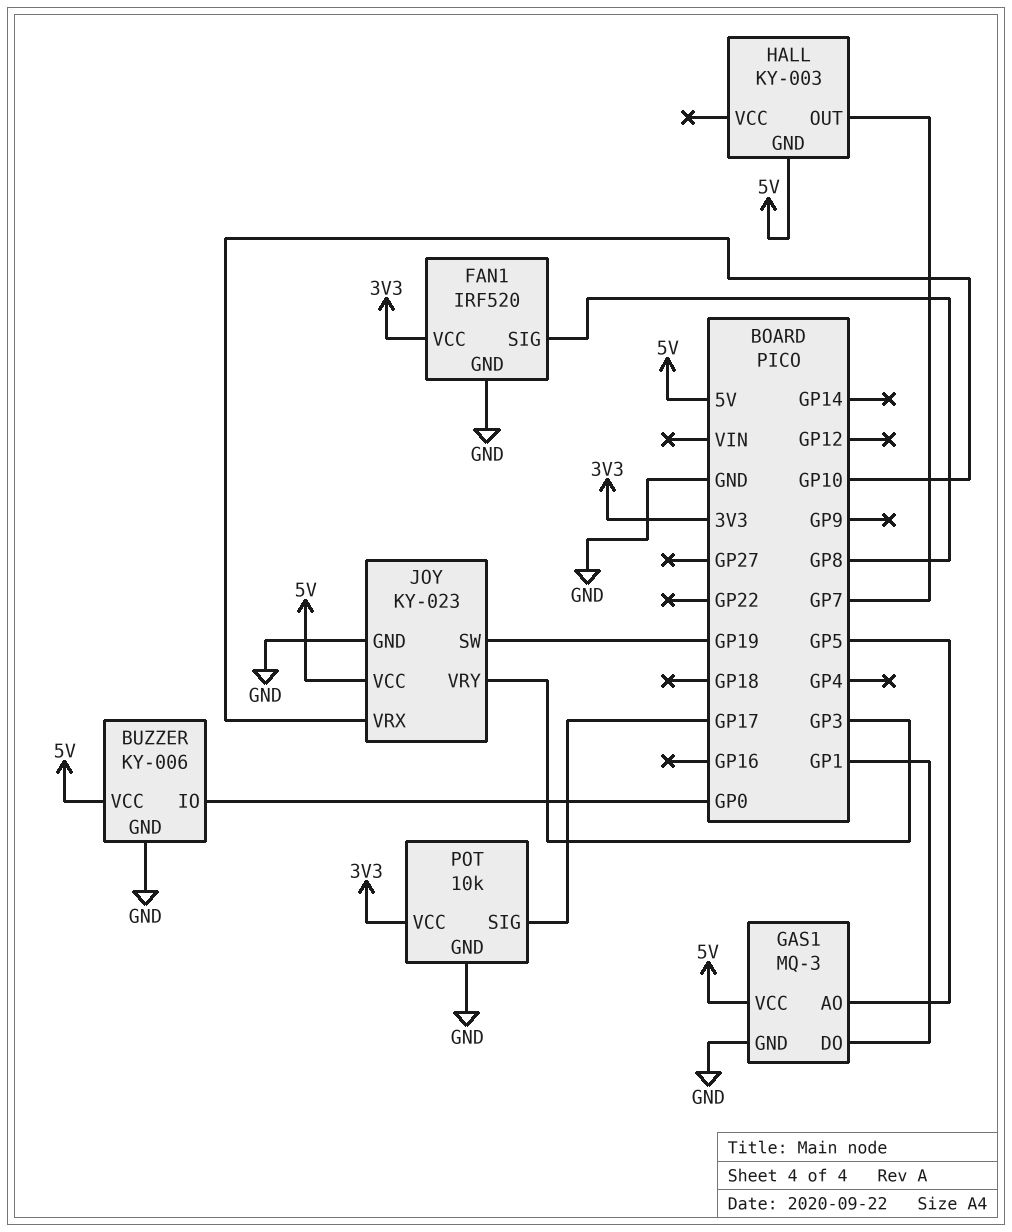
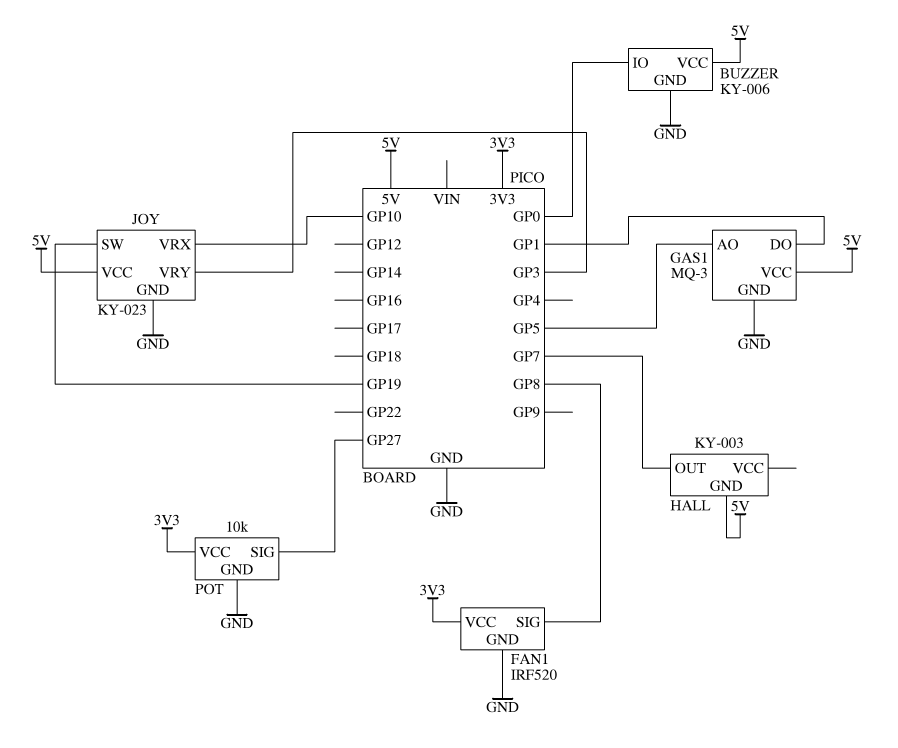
POT pin SIG: GP17 -> GP27

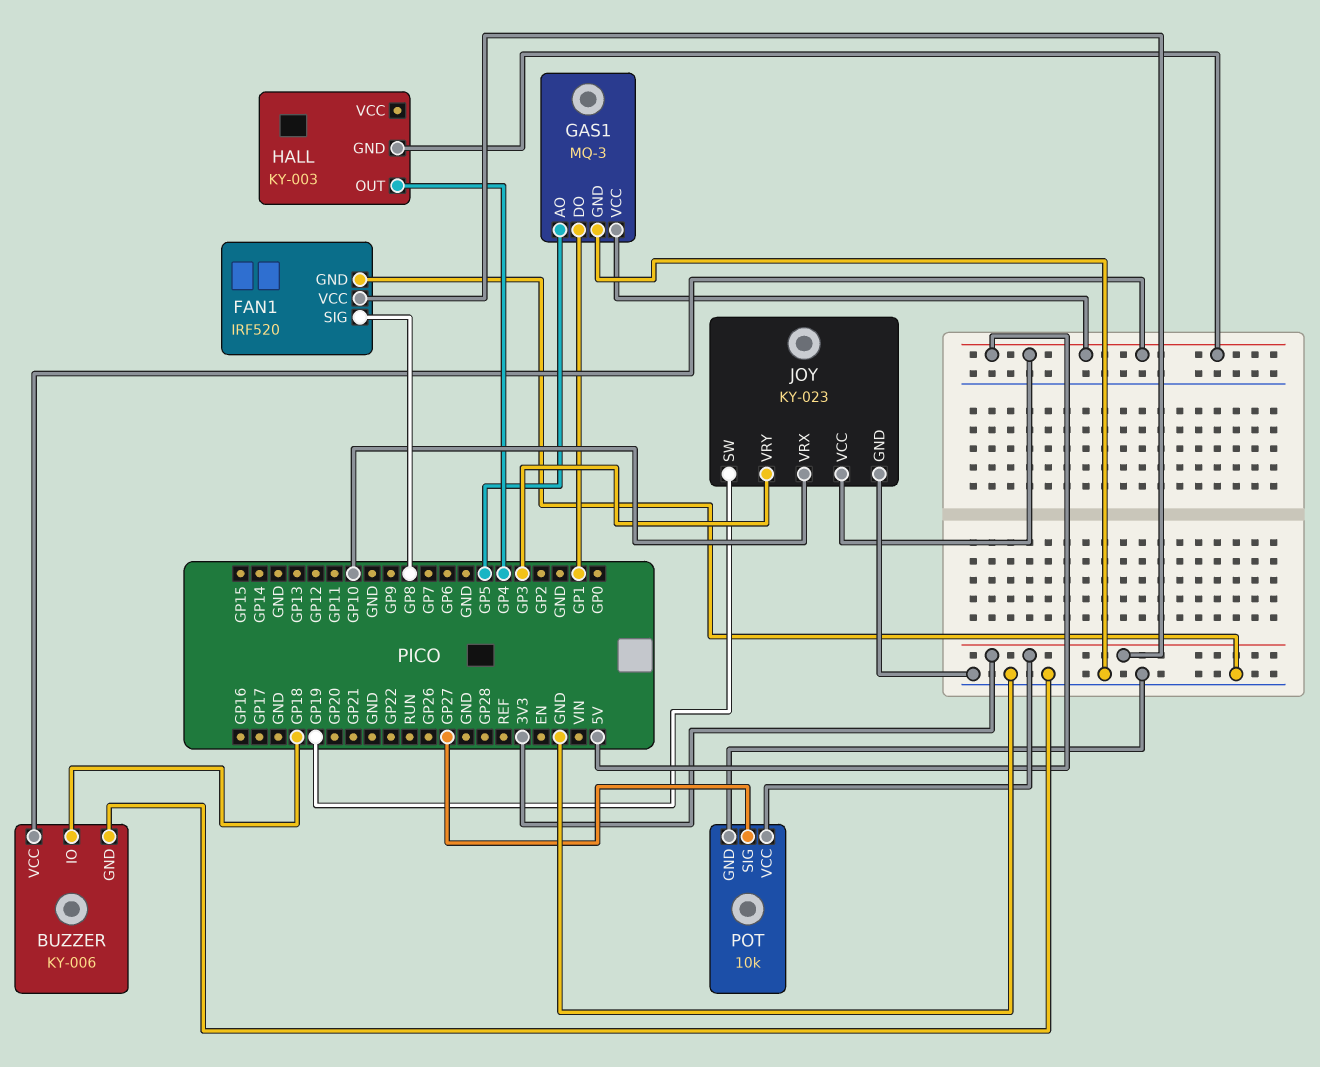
BUZZER pin IO: GP0 -> GP18
HALL pin OUT: GP7 -> GP4

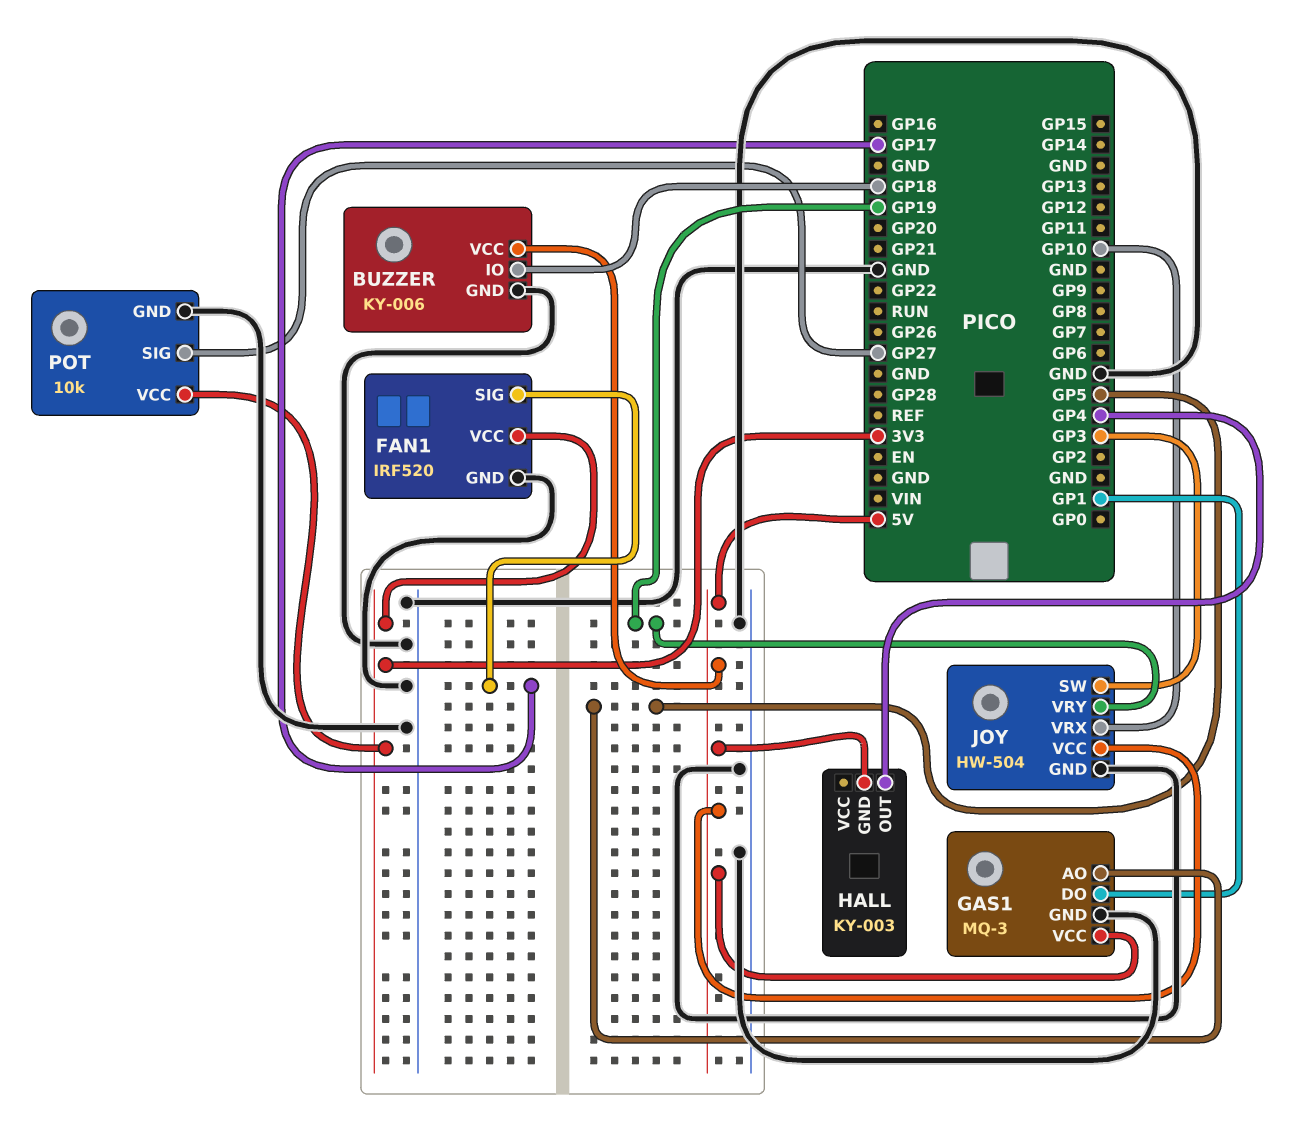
FAN1 pin SIG: GP8 -> GP17
JOY: KY-023 -> HW-504
JOY pin SW: GP19 -> GP3
JOY pin VRY: GP3 -> GP19

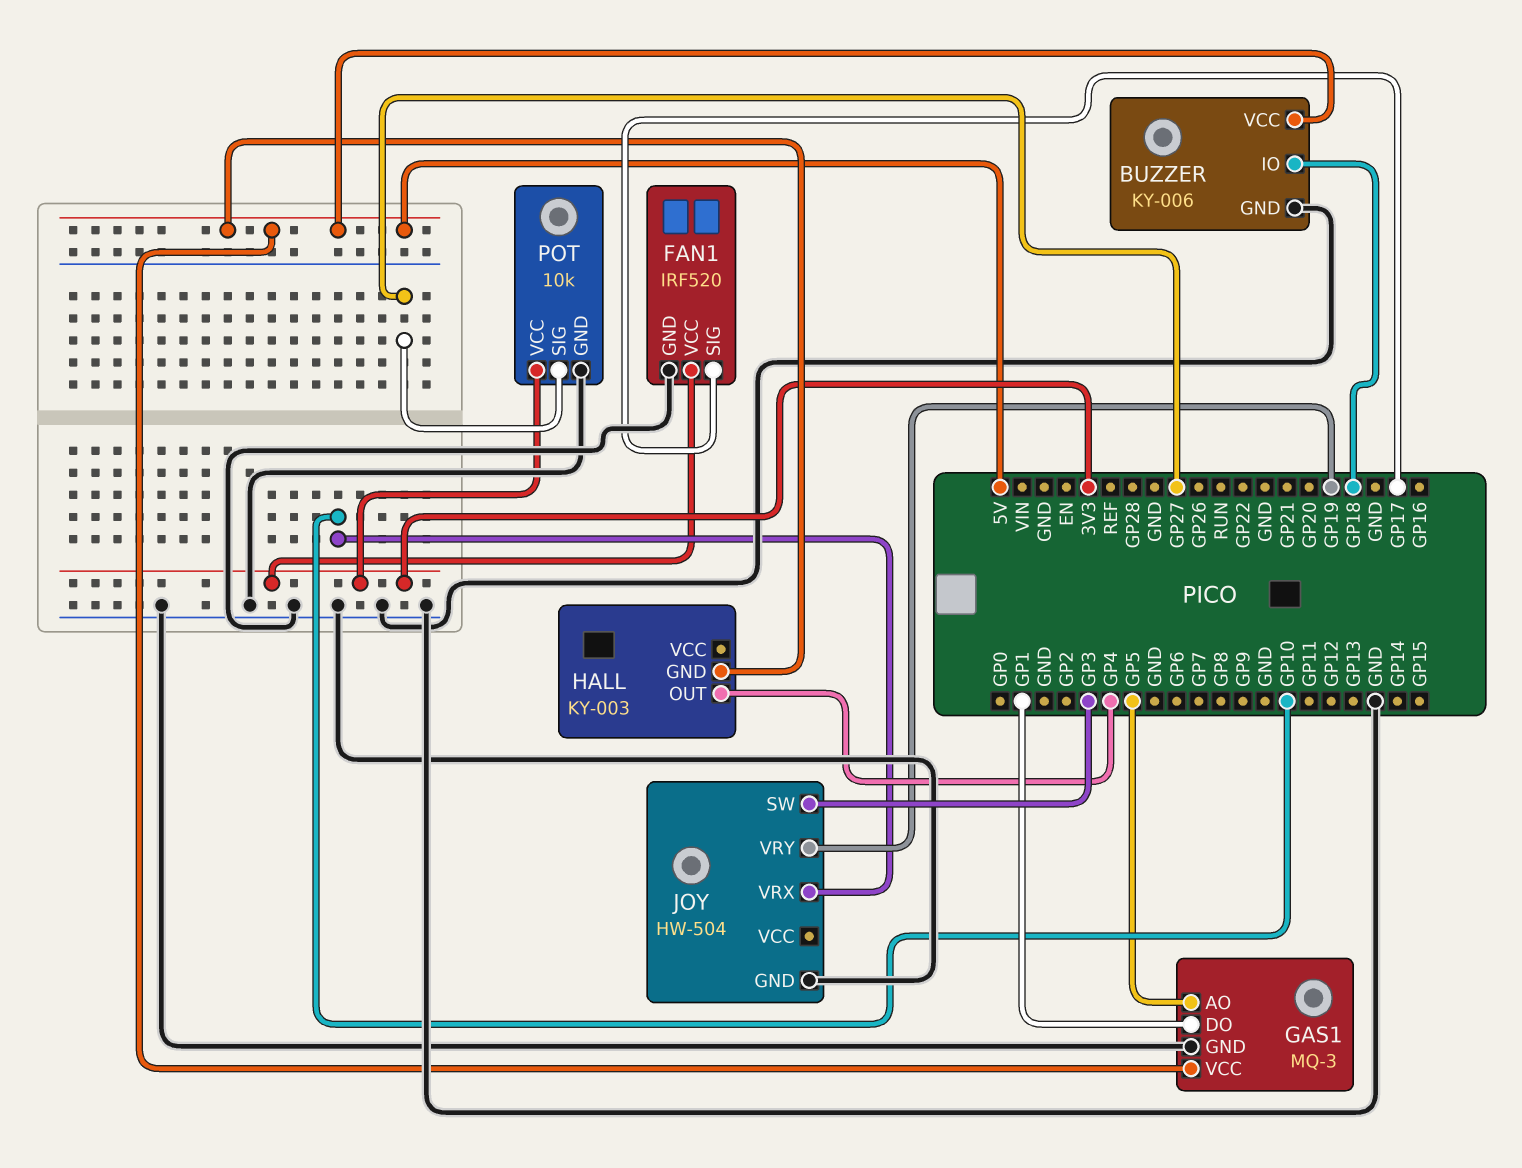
JOY pin VCC: 5V -> none

